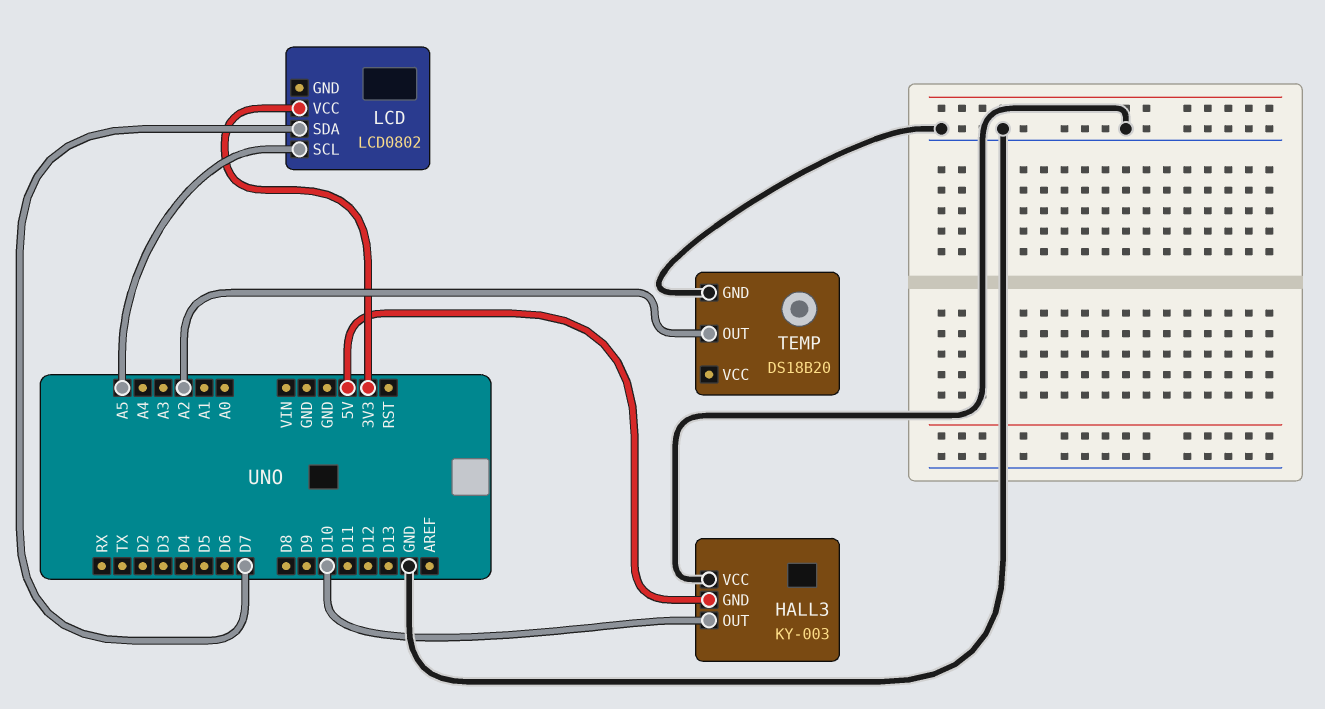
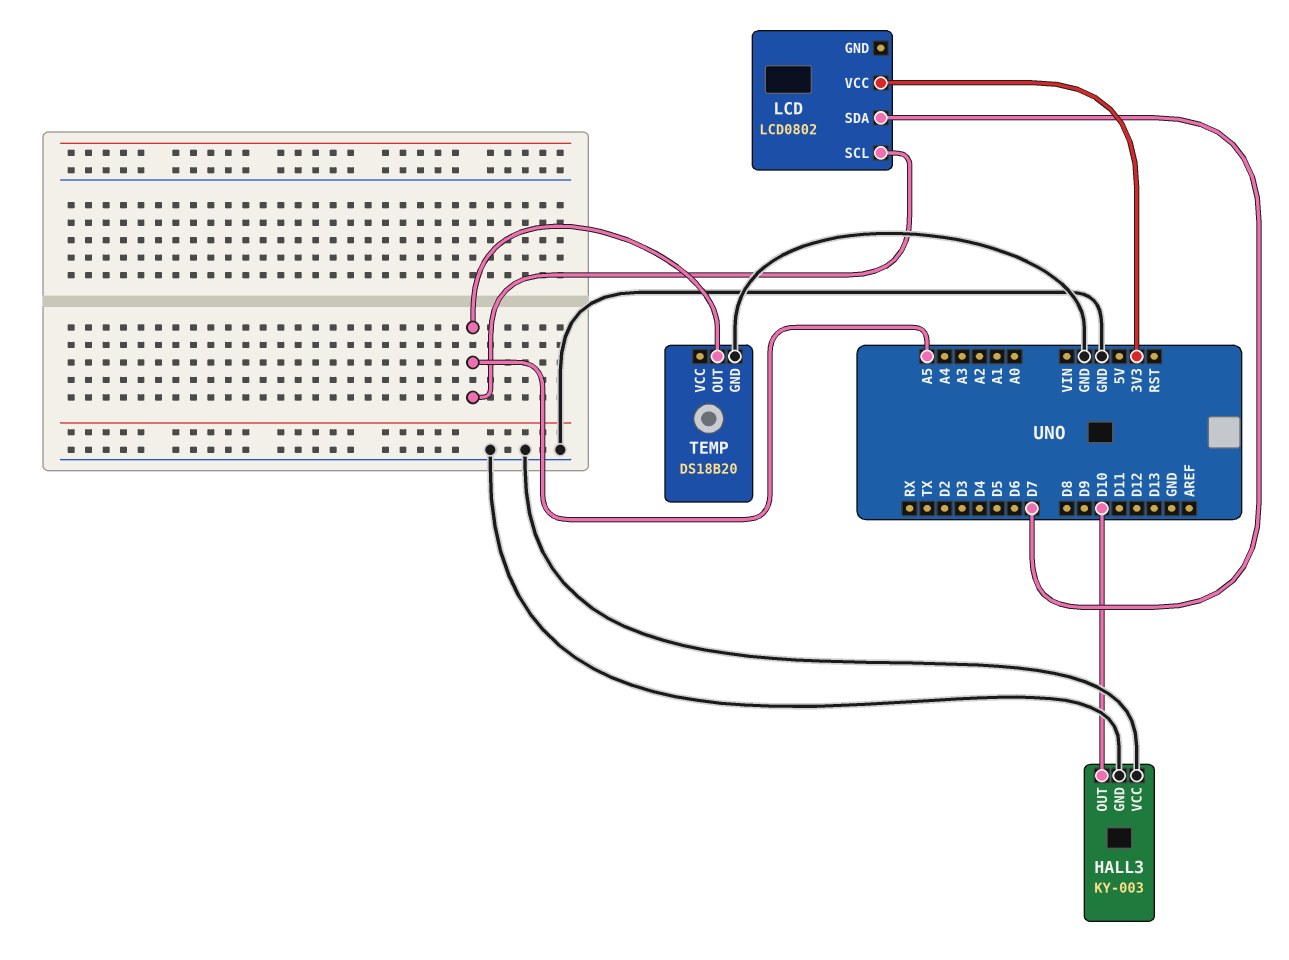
HALL3 pin GND: 5V -> GND
TEMP pin OUT: A2 -> A5

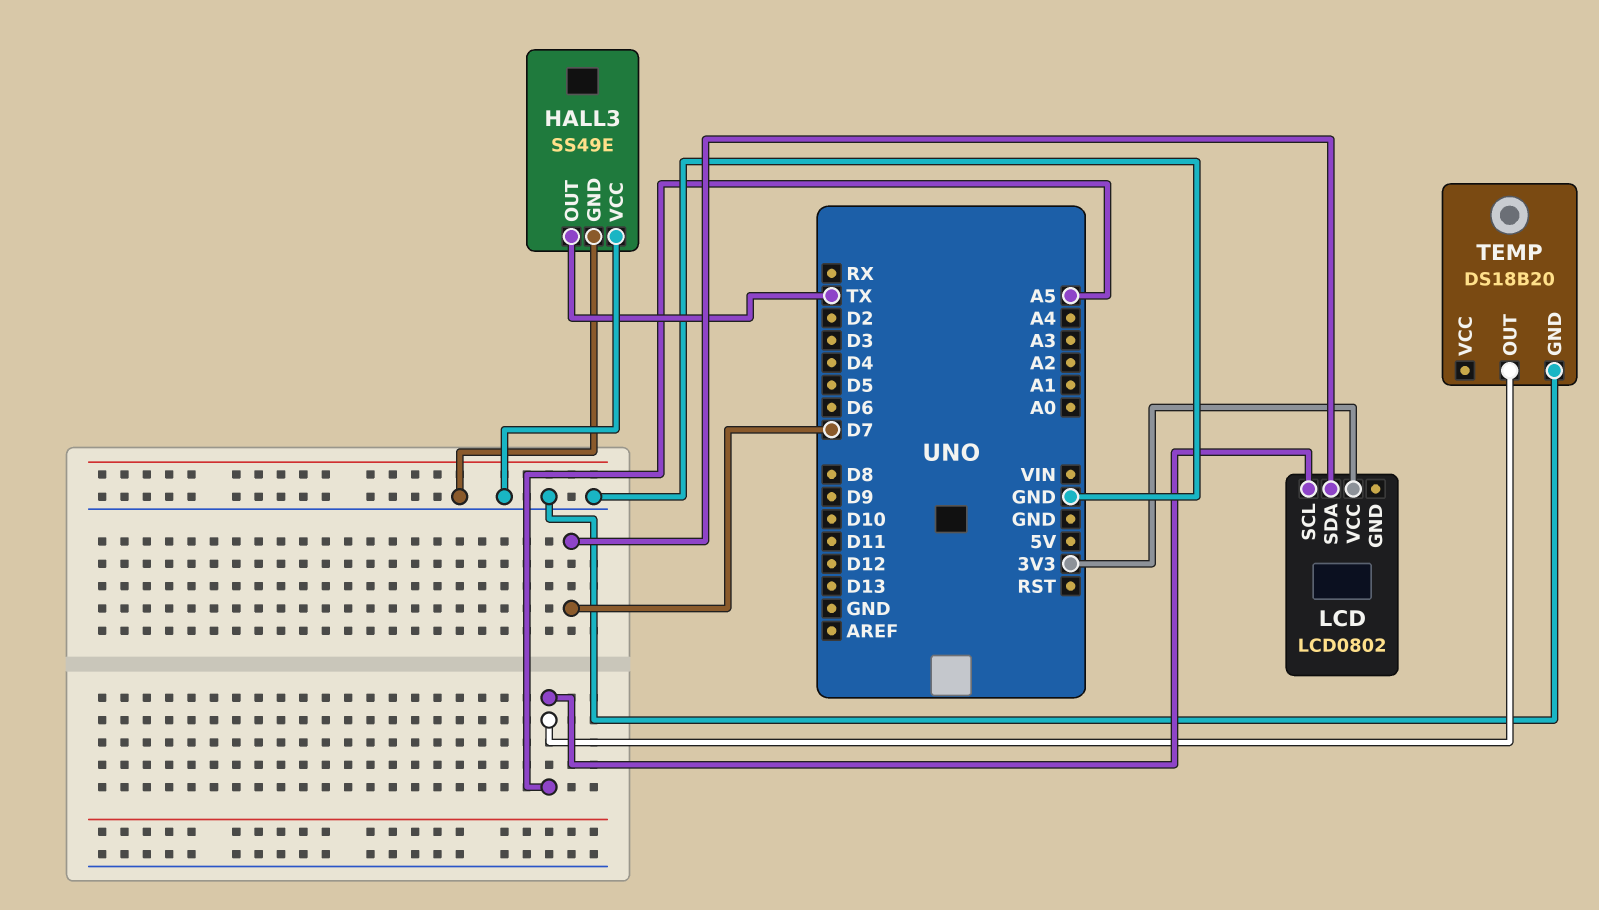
HALL3: KY-003 -> SS49E
HALL3 pin OUT: D10 -> TX

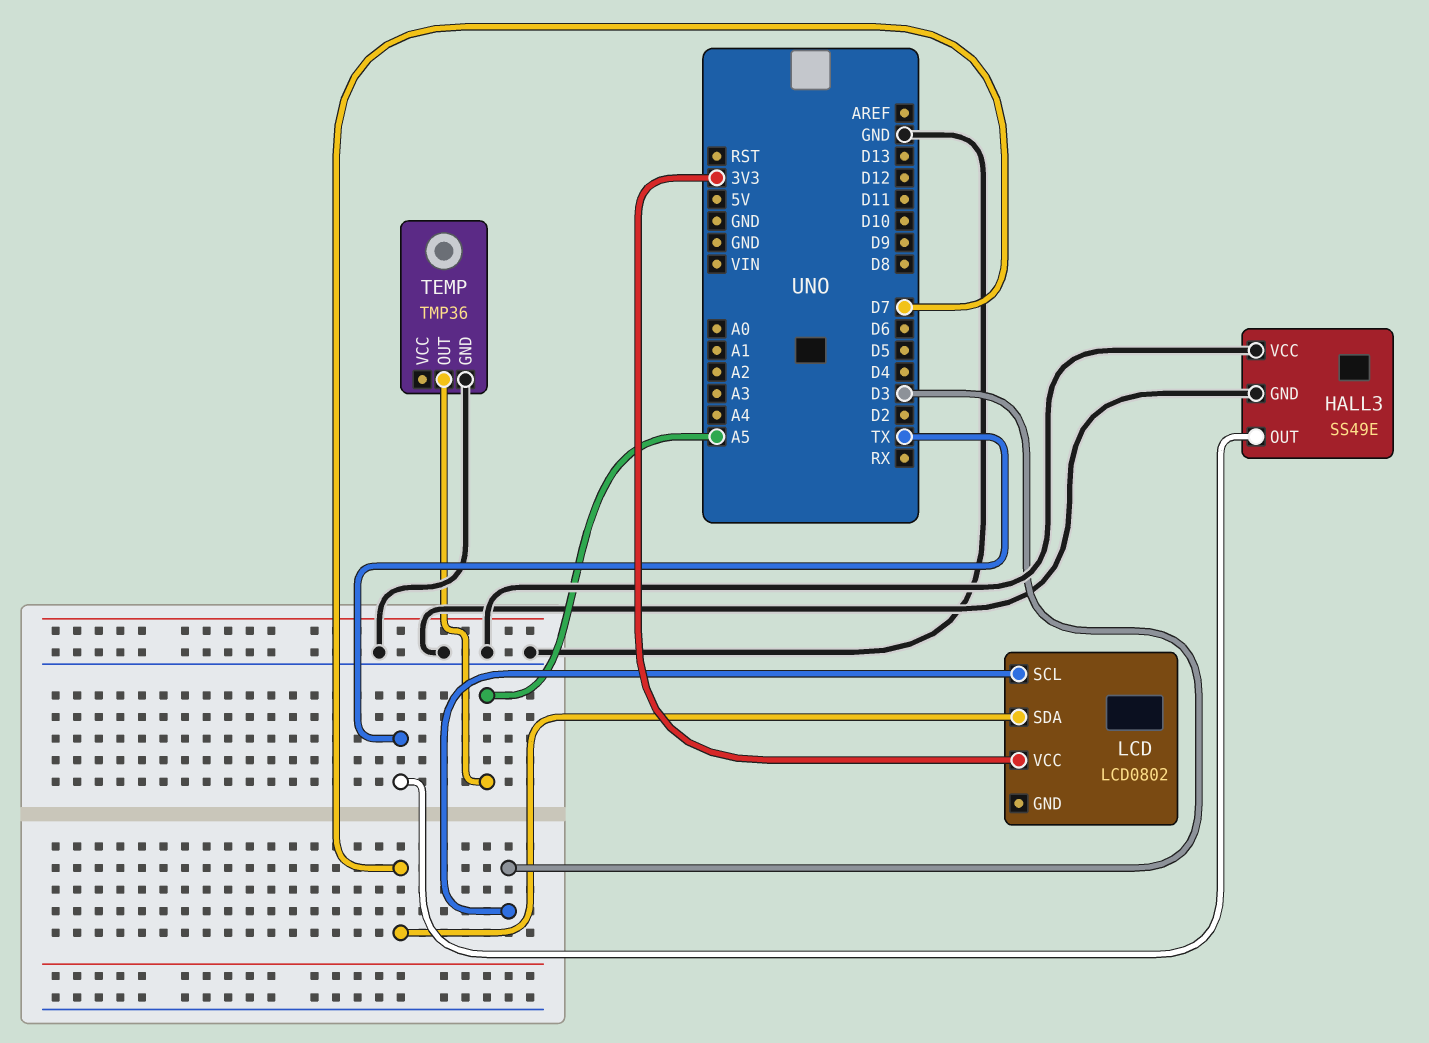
LCD pin SCL: A5 -> D3
TEMP: DS18B20 -> TMP36

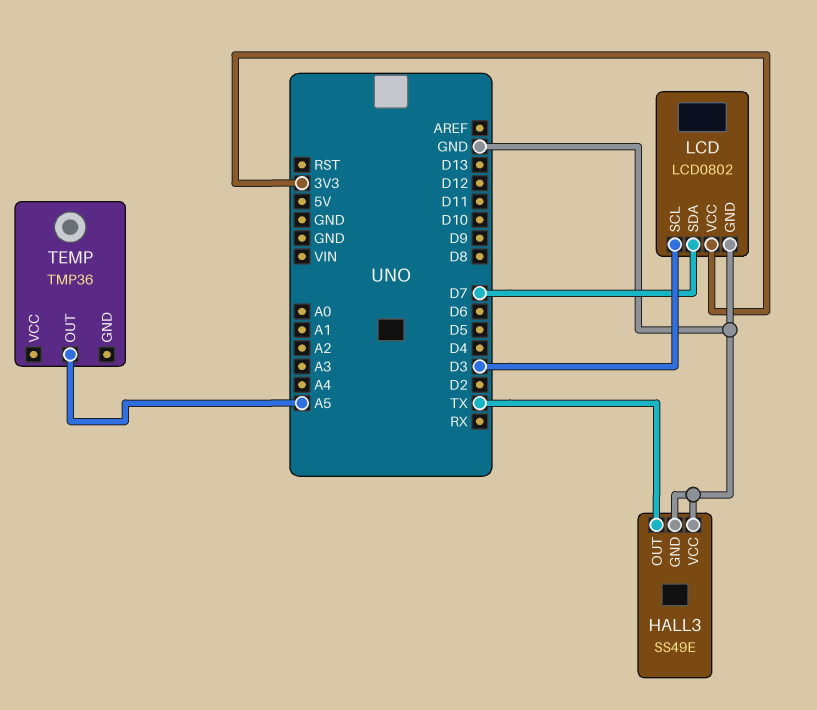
LCD pin GND: none -> GND
TEMP pin GND: GND -> none

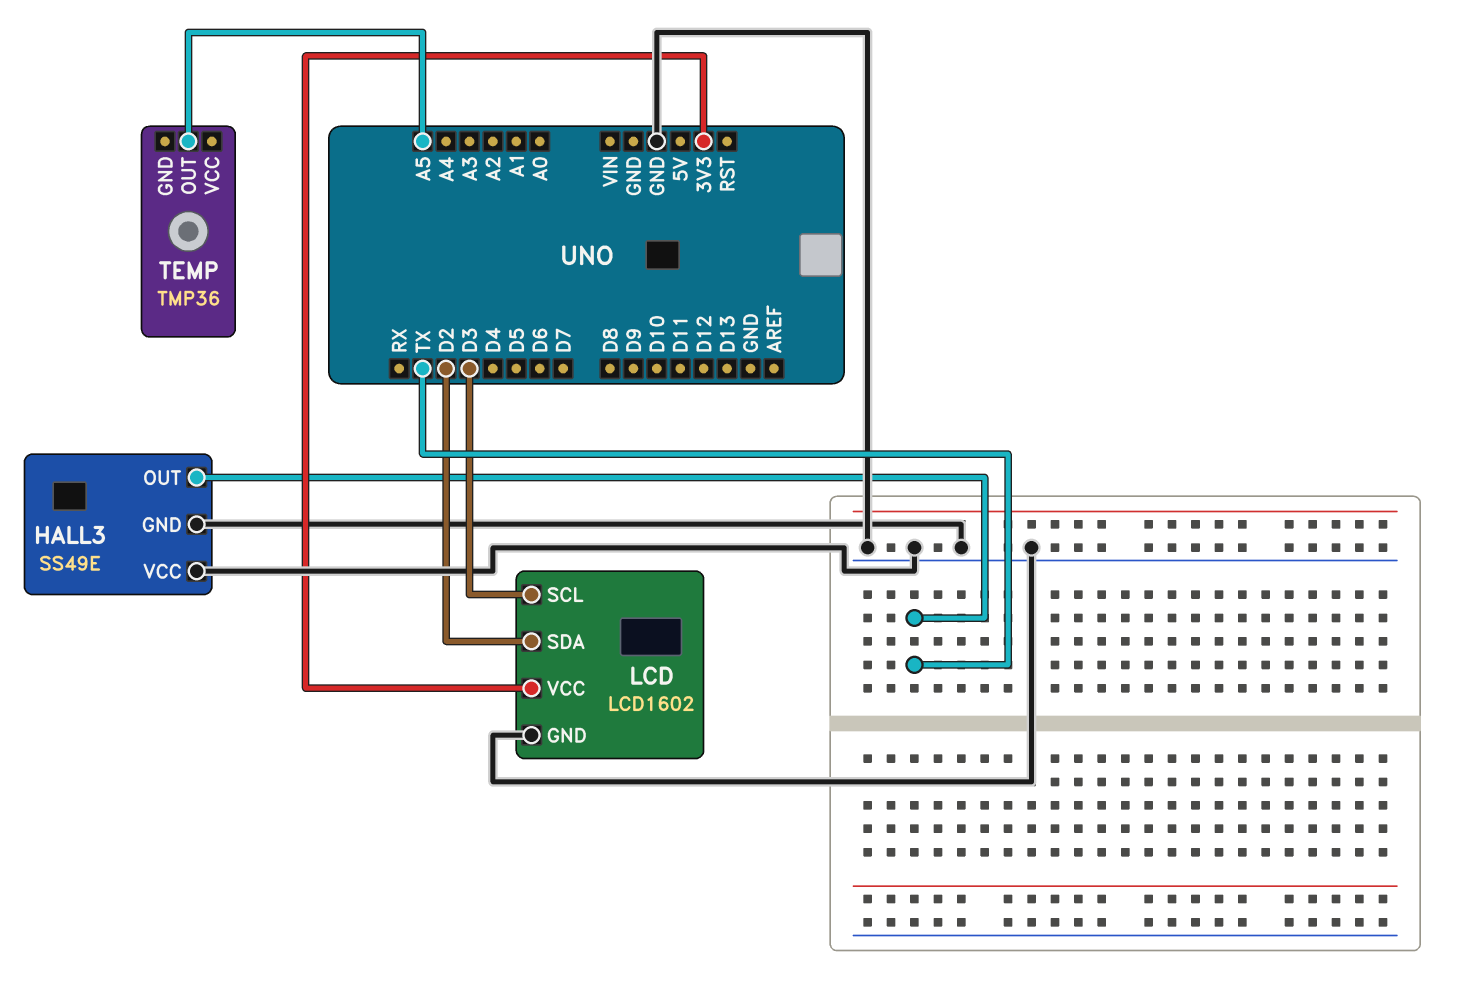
LCD: LCD0802 -> LCD1602
LCD pin SDA: D7 -> D2

